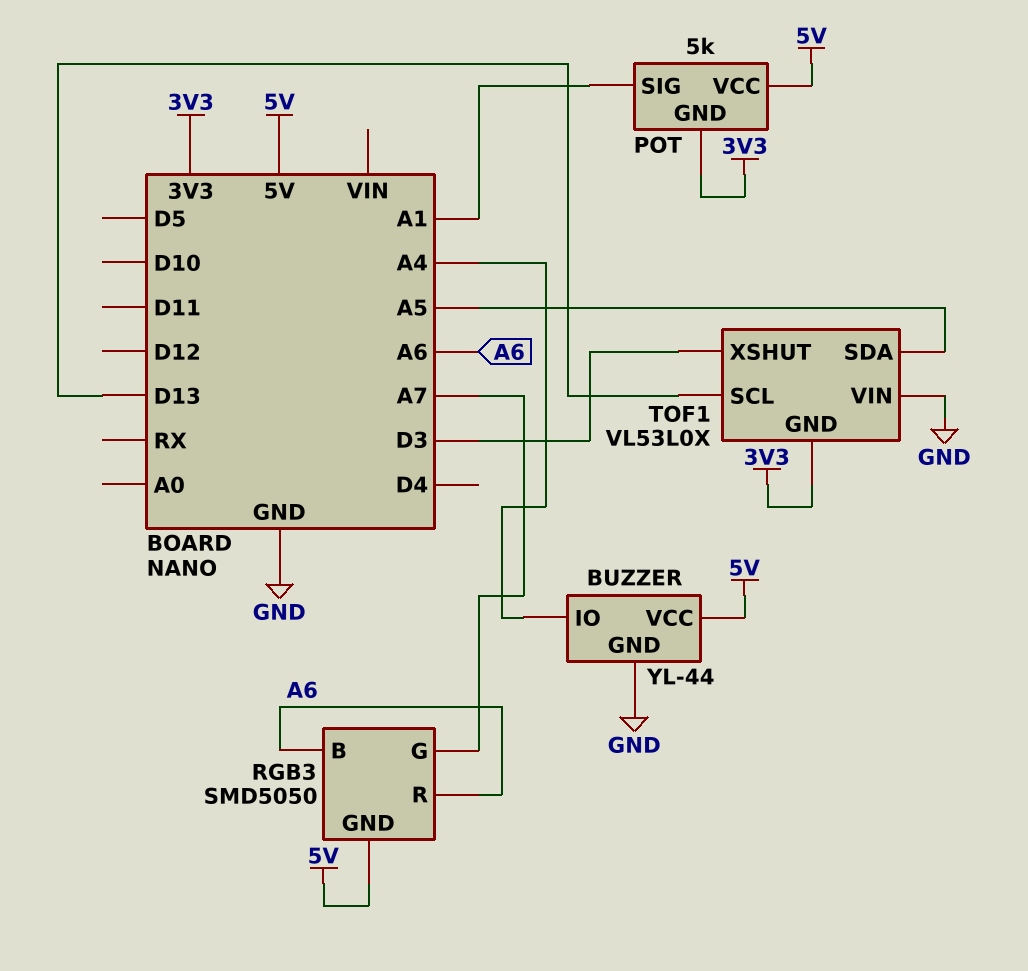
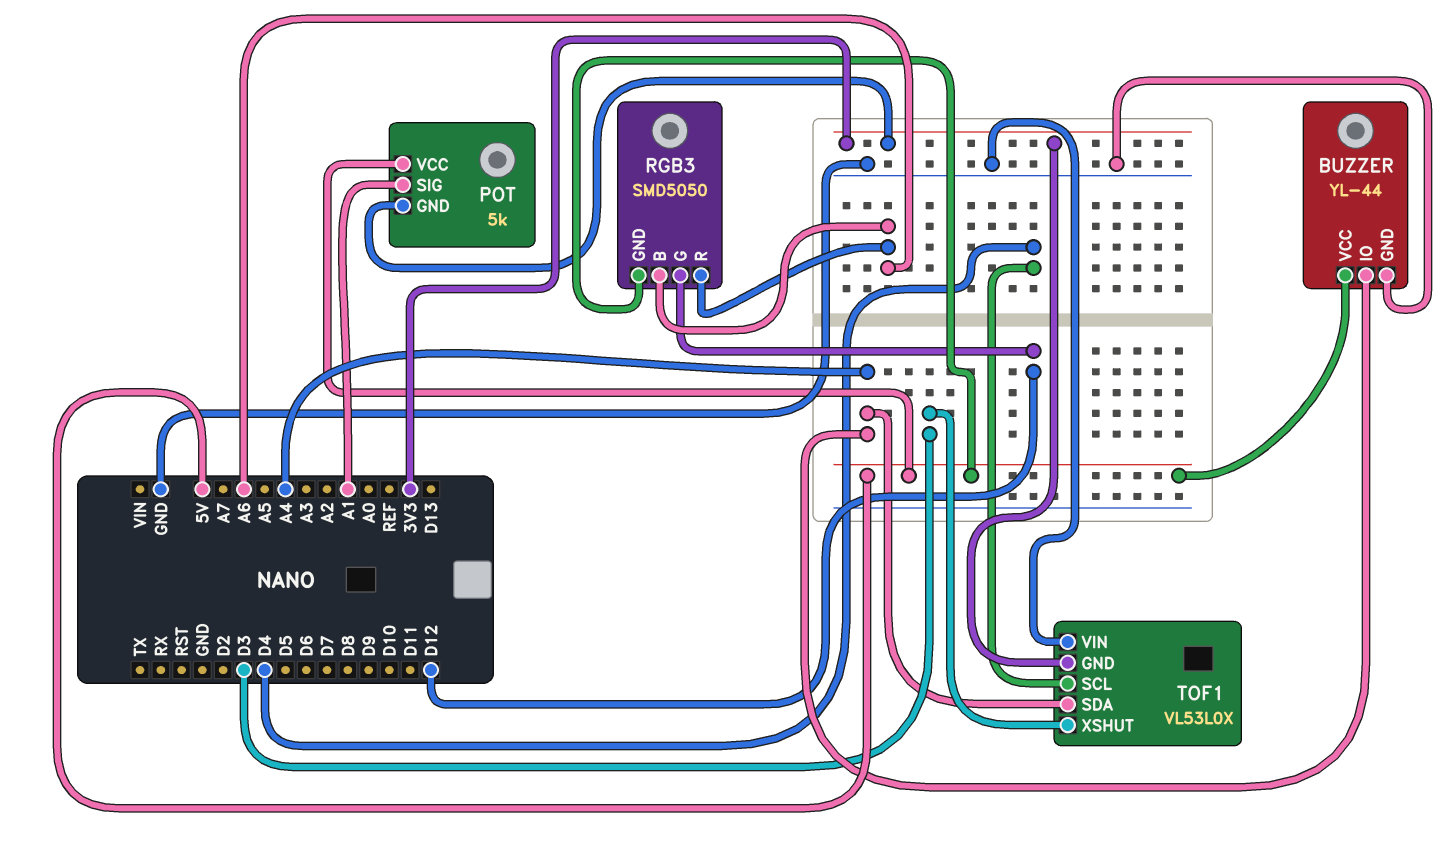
RGB3 pin G: A7 -> D12
TOF1 pin SCL: D13 -> D4
TOF1 pin SDA: A5 -> A4

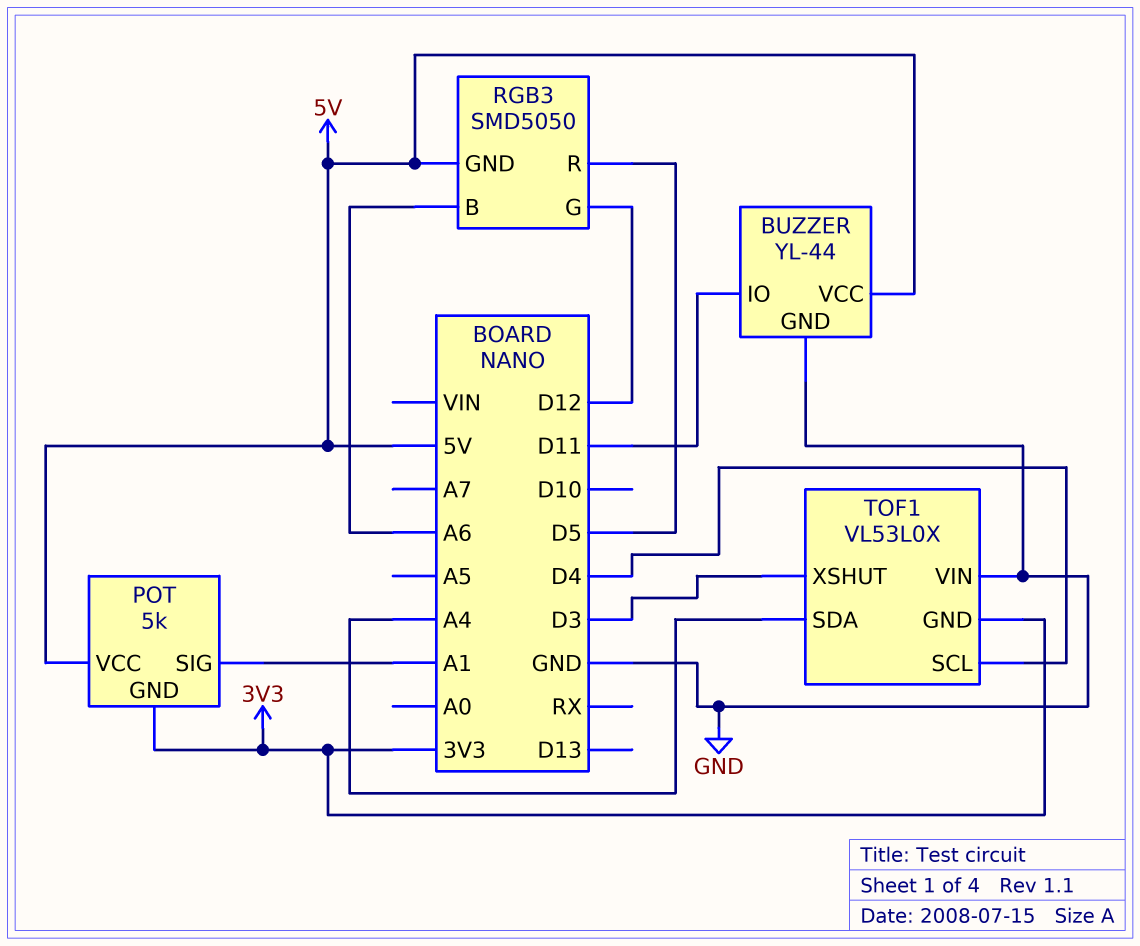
BUZZER pin IO: A4 -> D11
RGB3 pin R: A6 -> D5

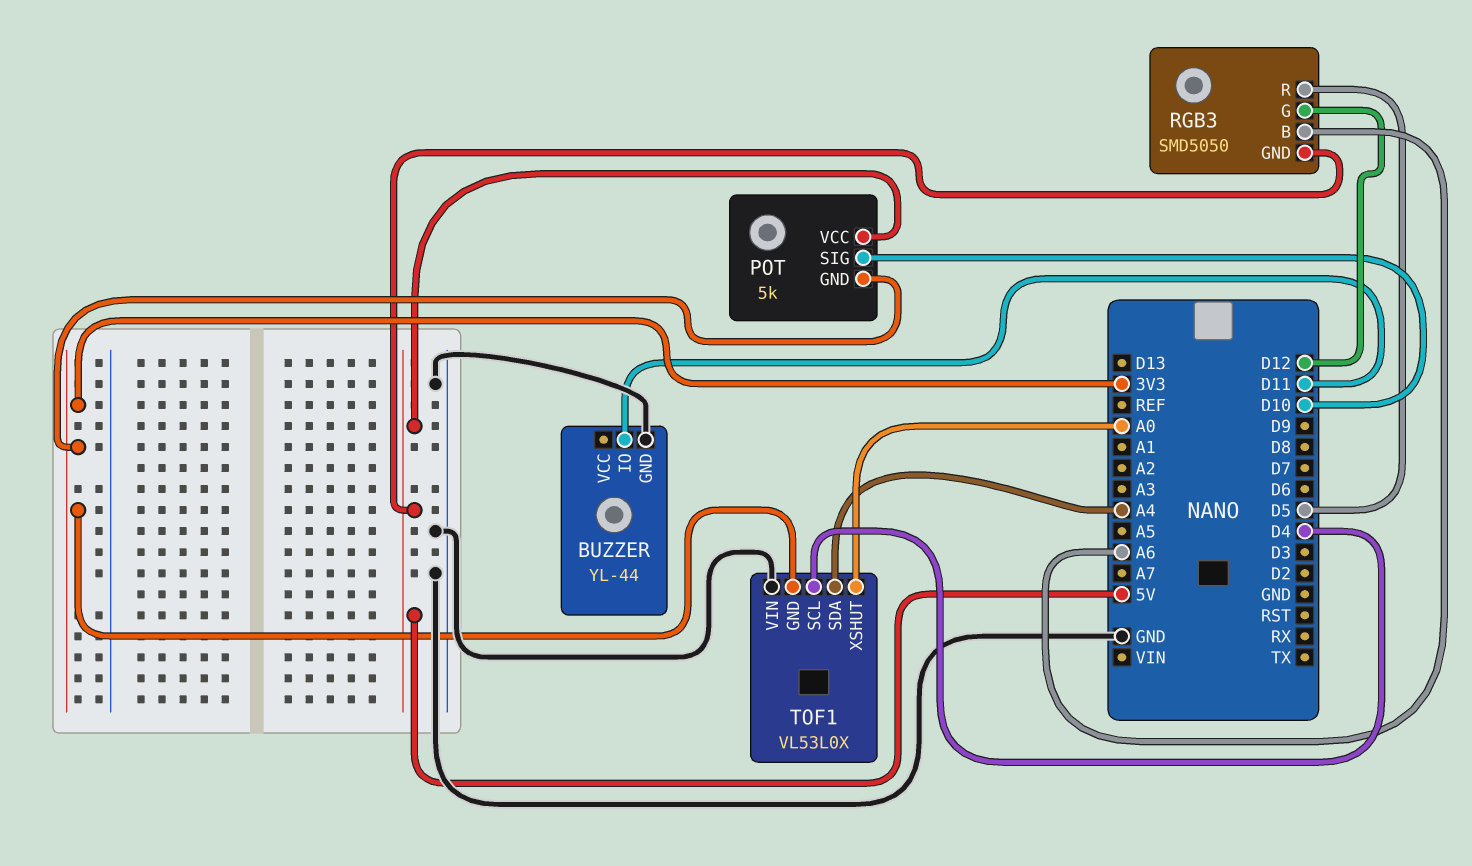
BUZZER pin VCC: 5V -> none
POT pin SIG: A1 -> D10
TOF1 pin XSHUT: D3 -> A0

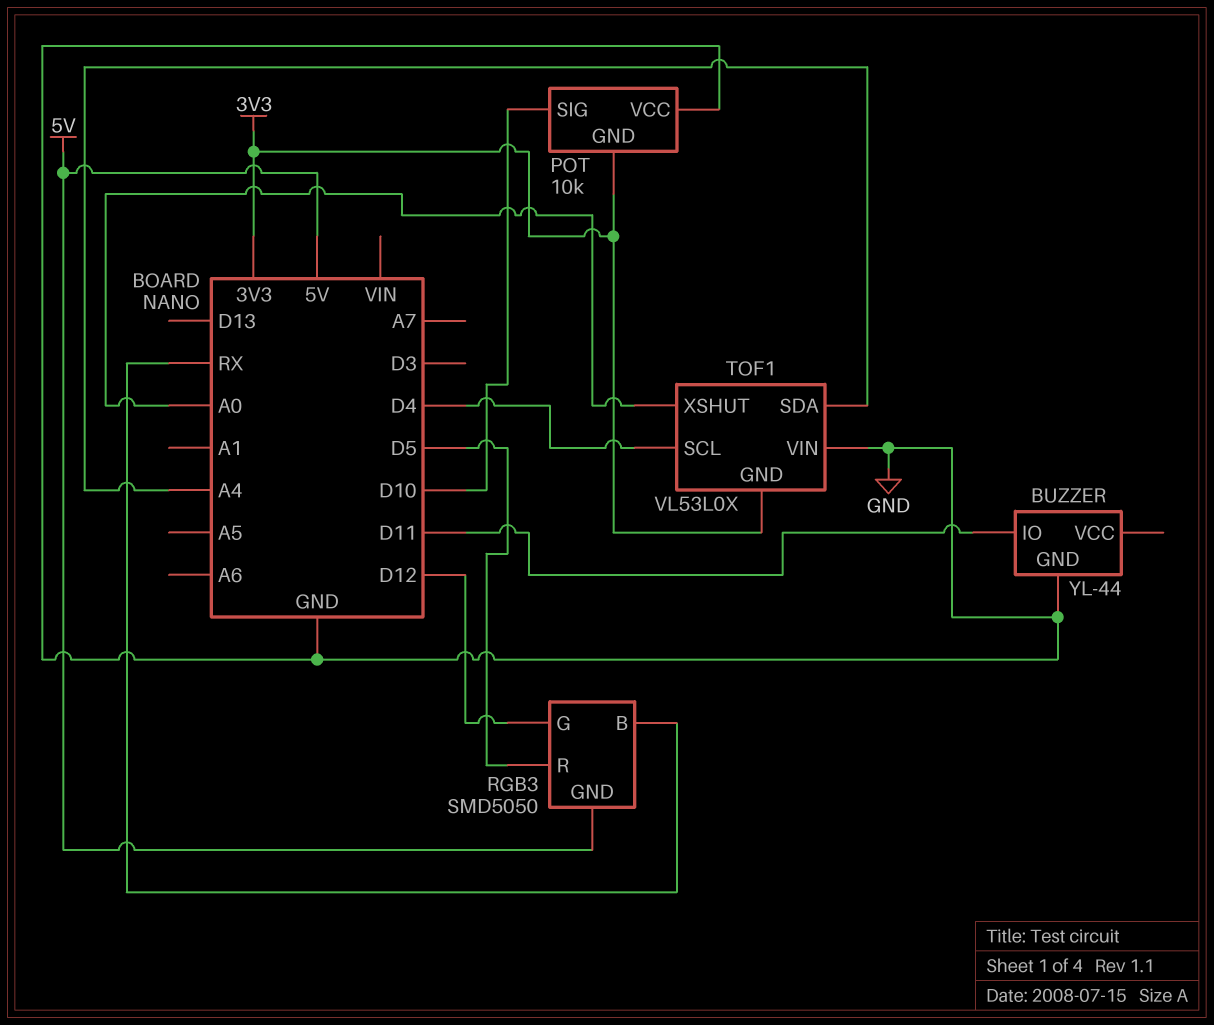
POT: 5k -> 10k
POT pin VCC: 5V -> GND
RGB3 pin B: A6 -> RX

